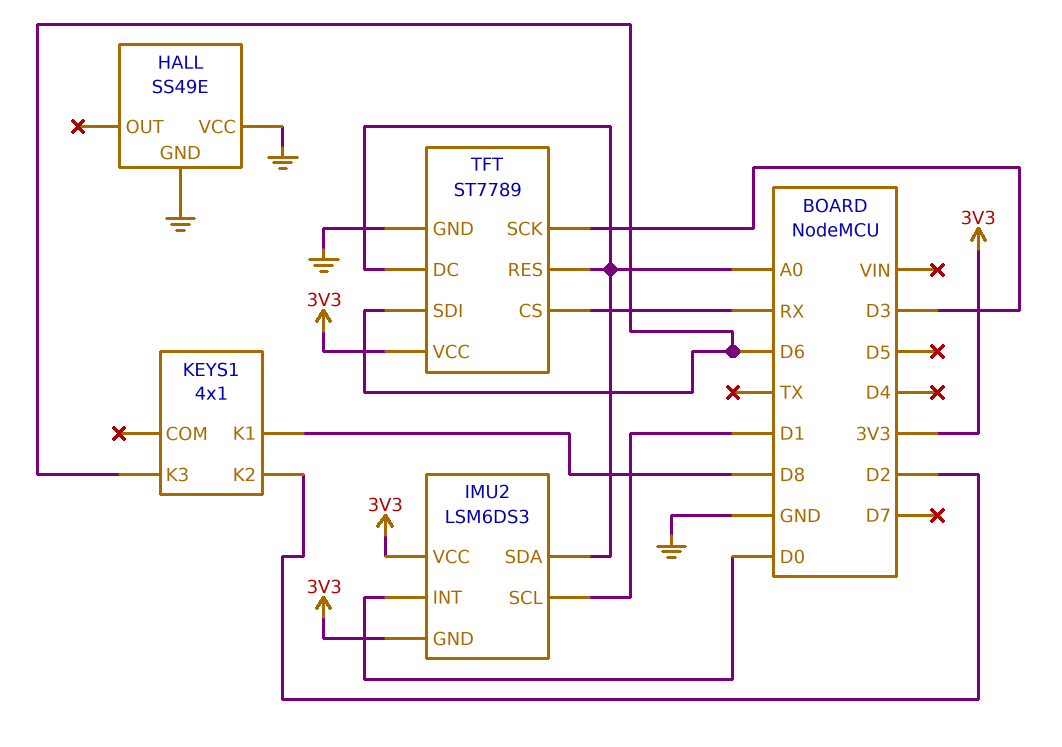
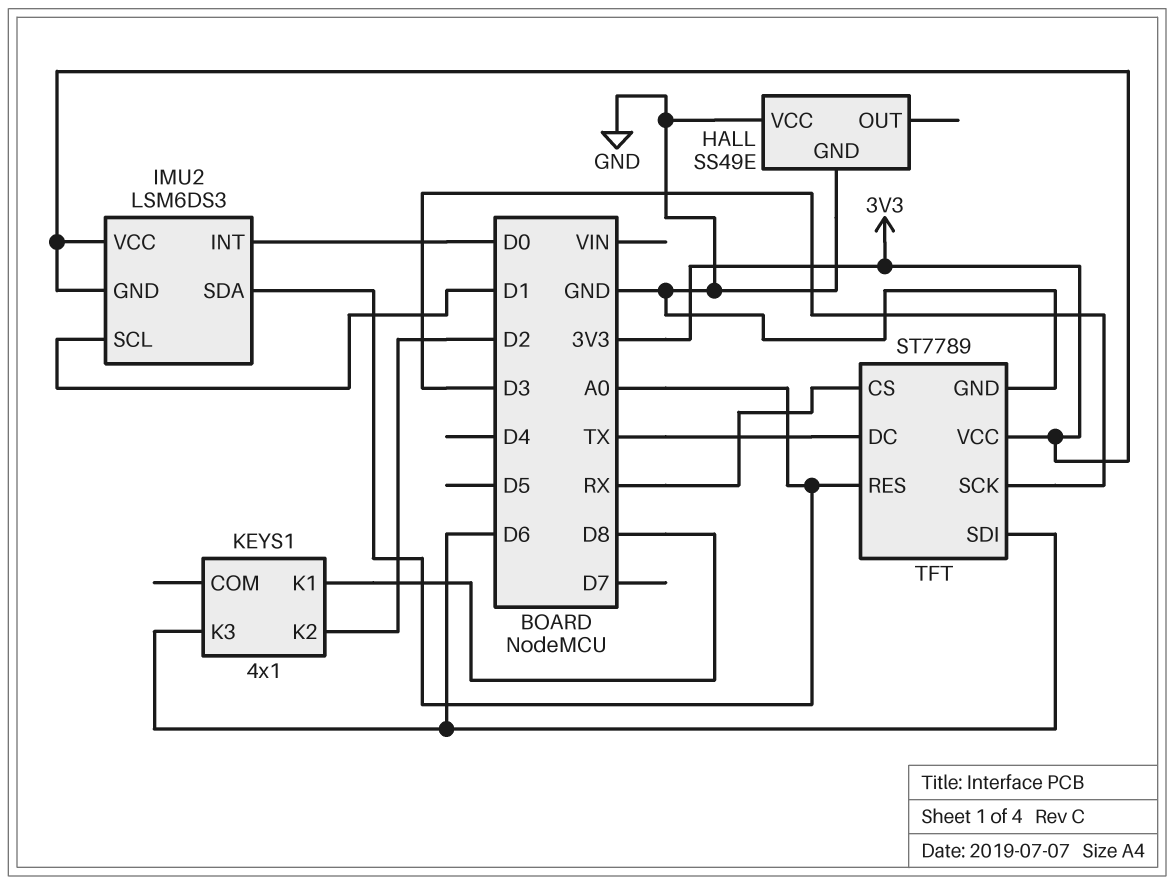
TFT pin DC: A0 -> TX

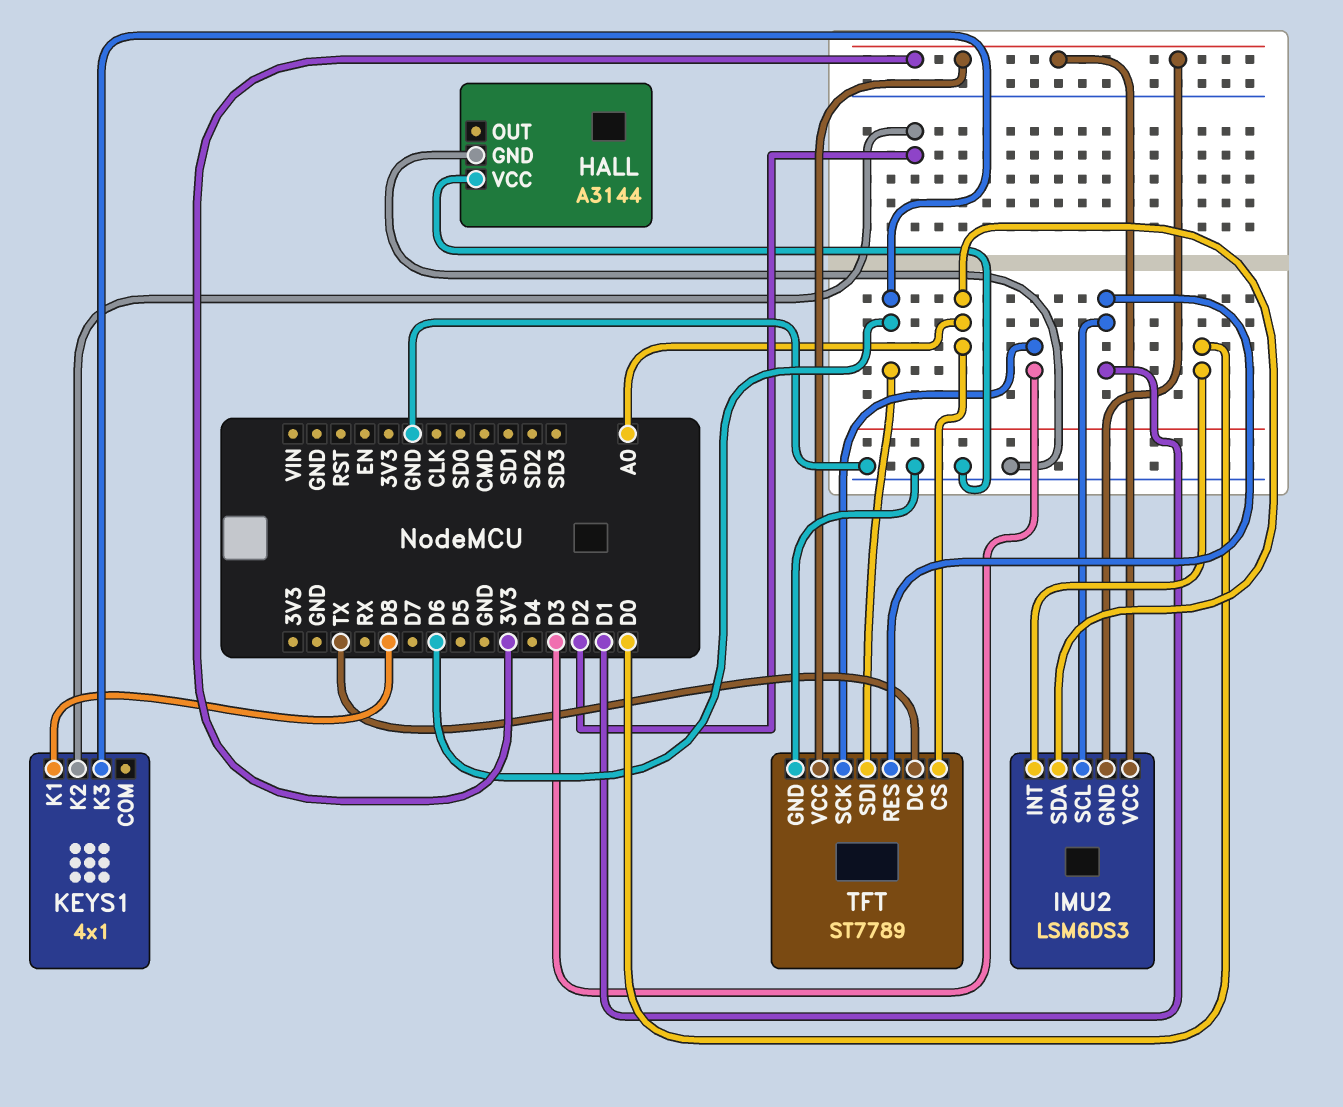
HALL: SS49E -> A3144
TFT pin CS: RX -> A0
TFT pin RES: A0 -> D1

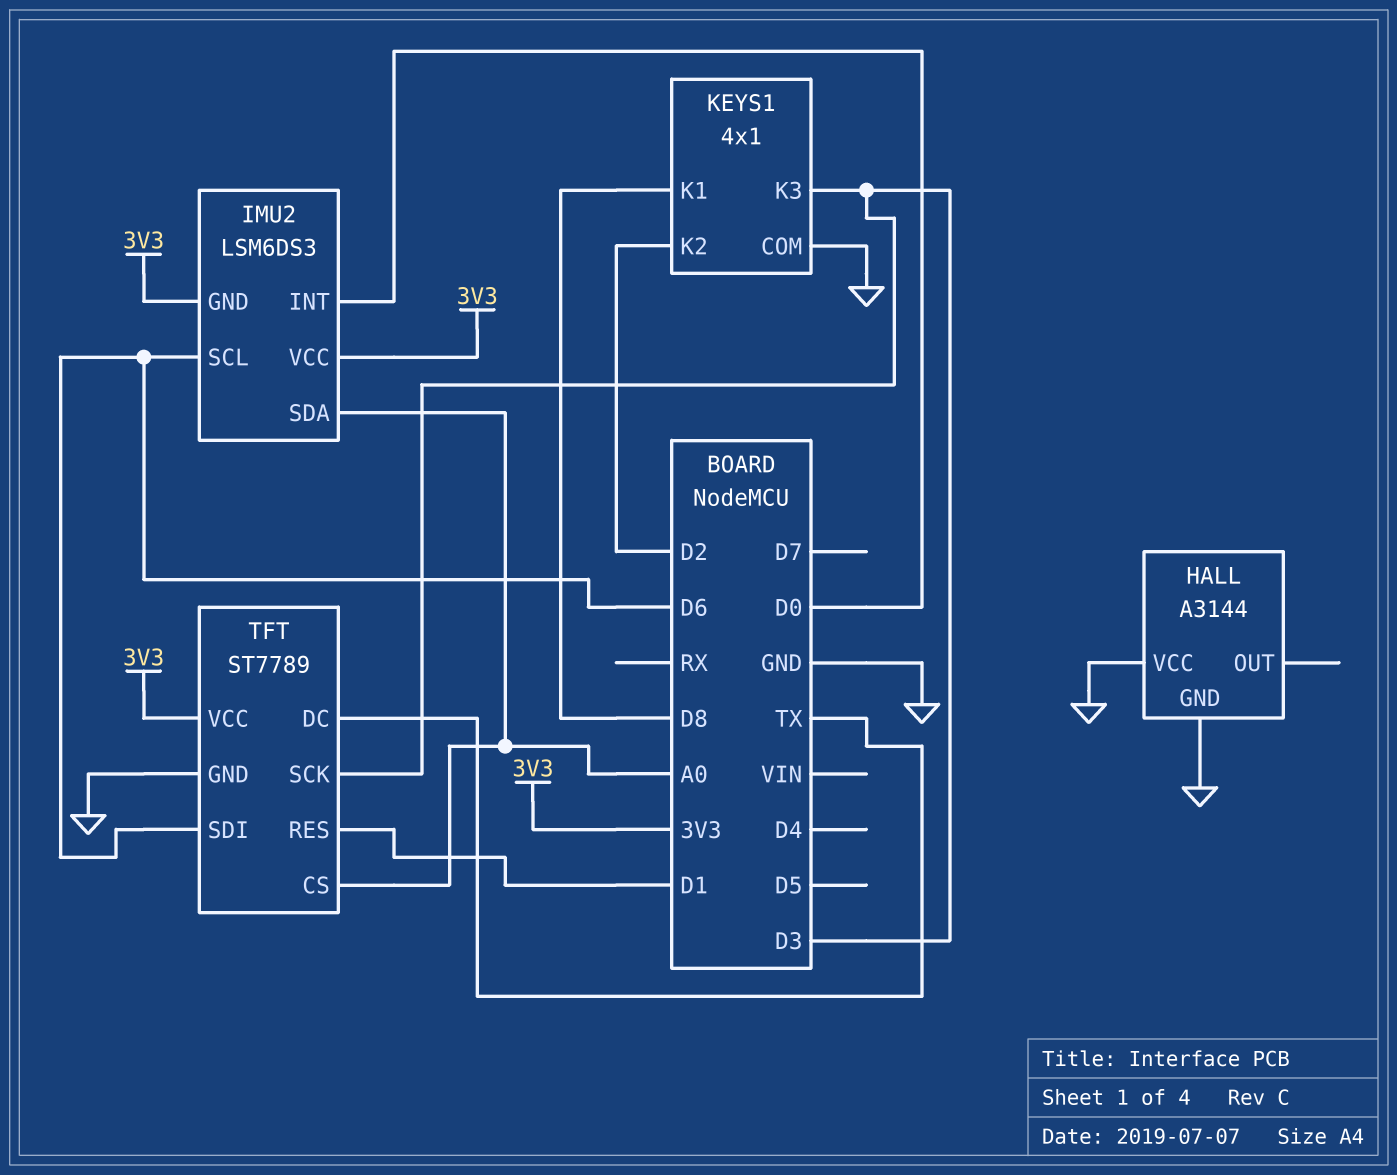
IMU2 pin SCL: D1 -> D6
KEYS1 pin COM: none -> GND
KEYS1 pin K3: D6 -> D3

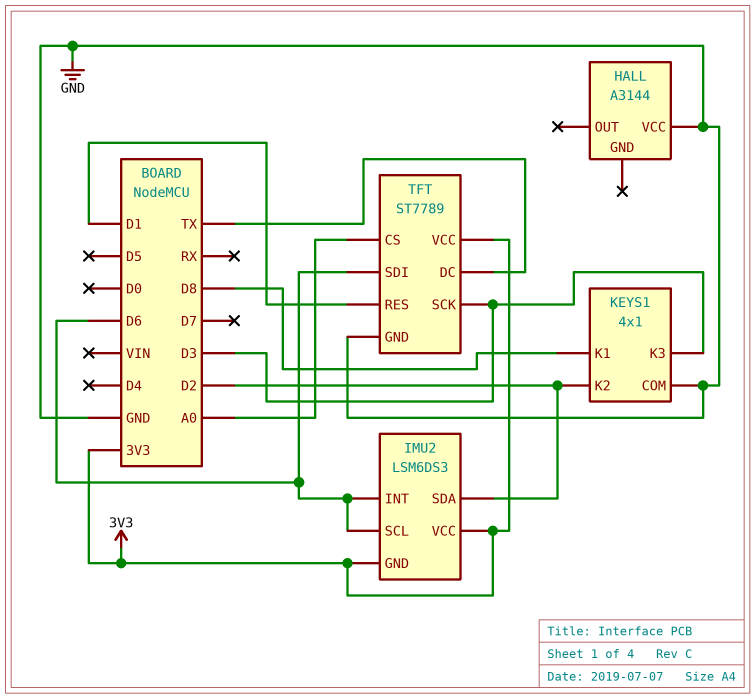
HALL pin GND: GND -> none
IMU2 pin INT: D0 -> D6
IMU2 pin SDA: A0 -> D2

